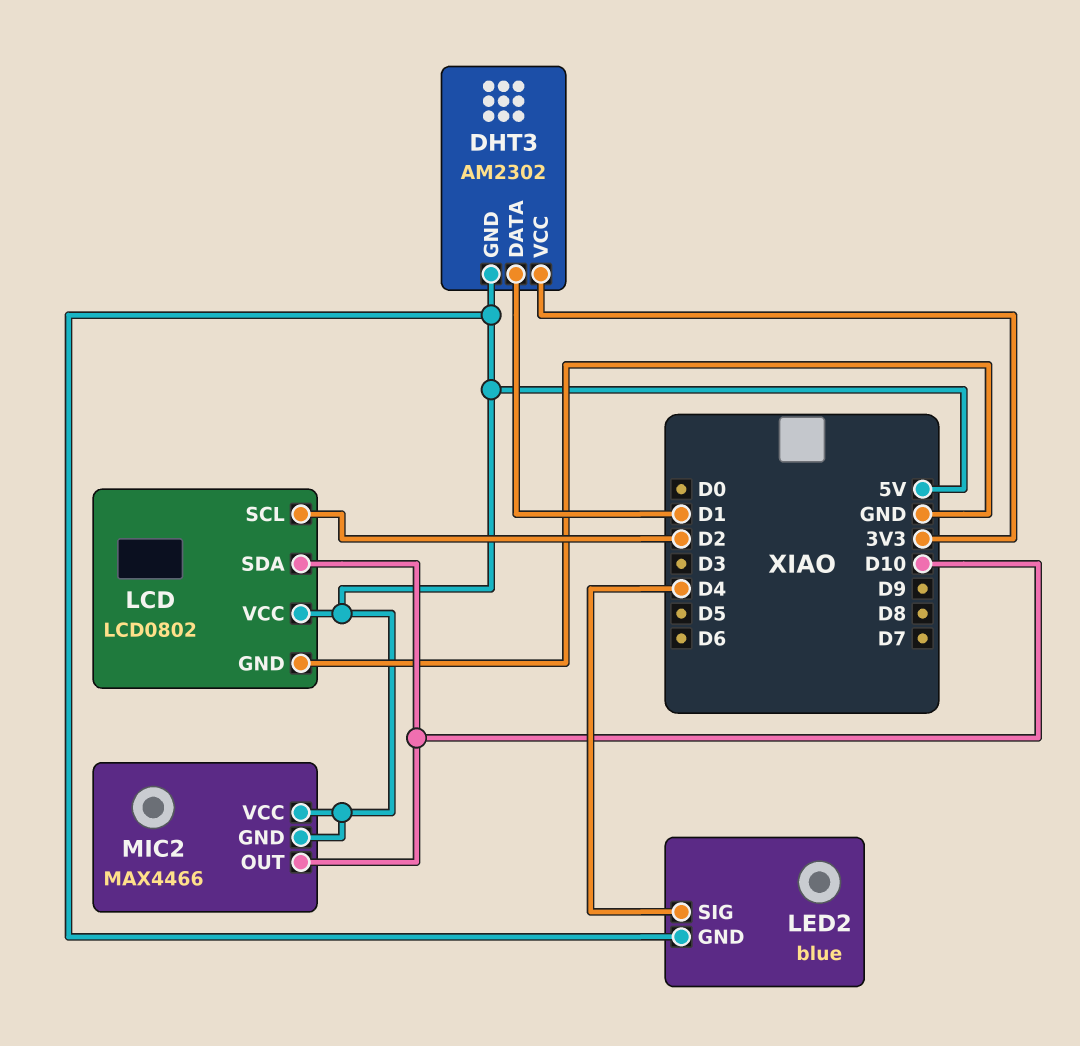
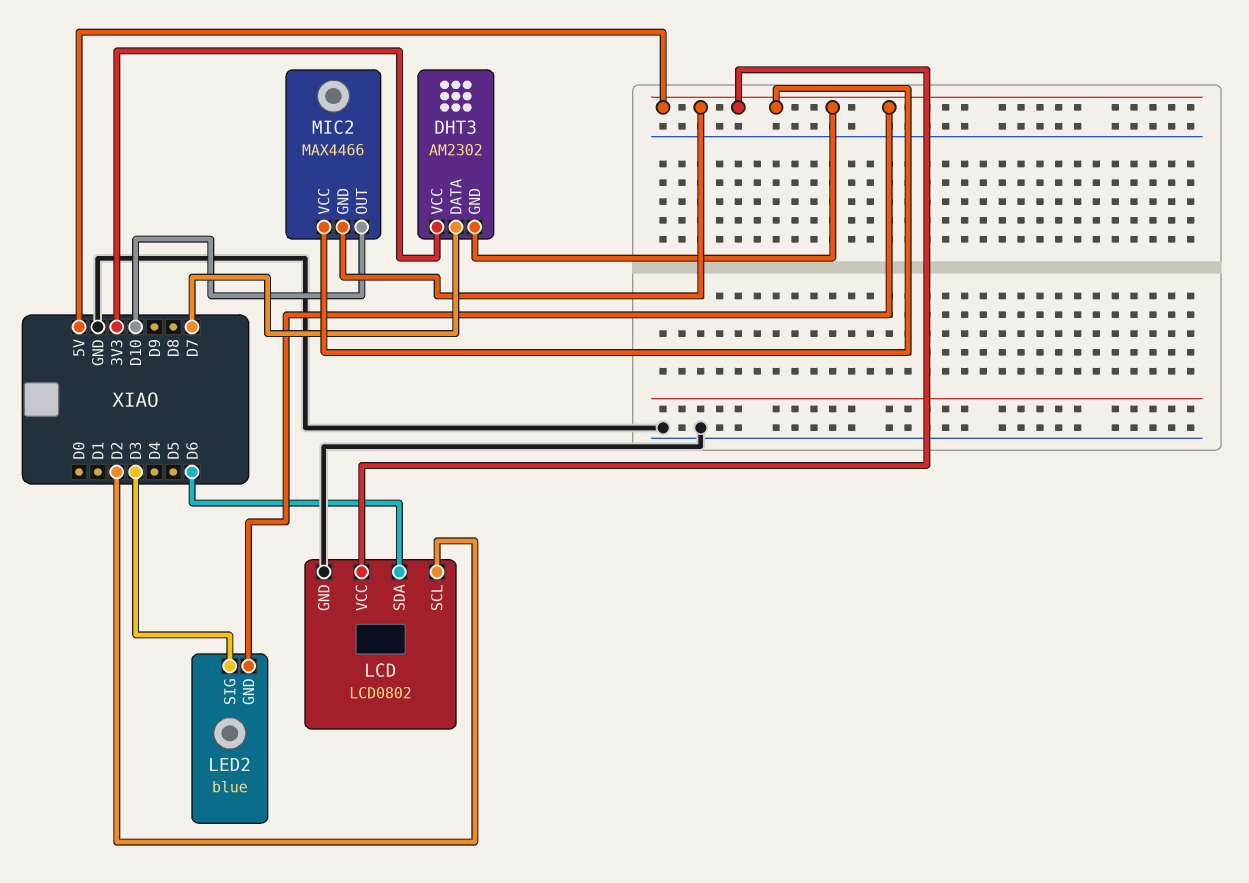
DHT3 pin DATA: D1 -> D7
LCD pin SDA: D10 -> D6
LED2 pin SIG: D4 -> D3

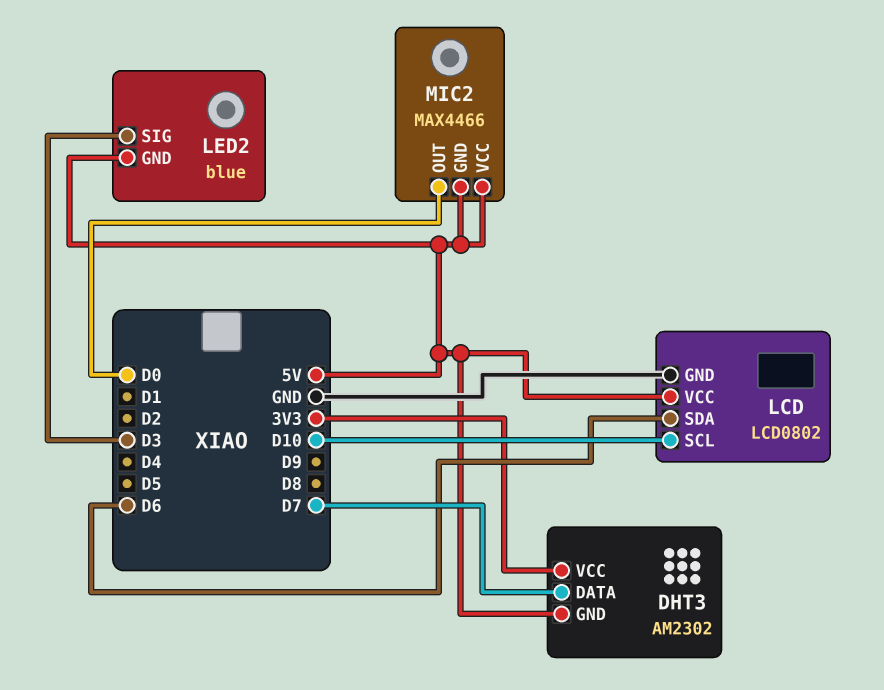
LCD pin SCL: D2 -> D10
MIC2 pin OUT: D10 -> D0

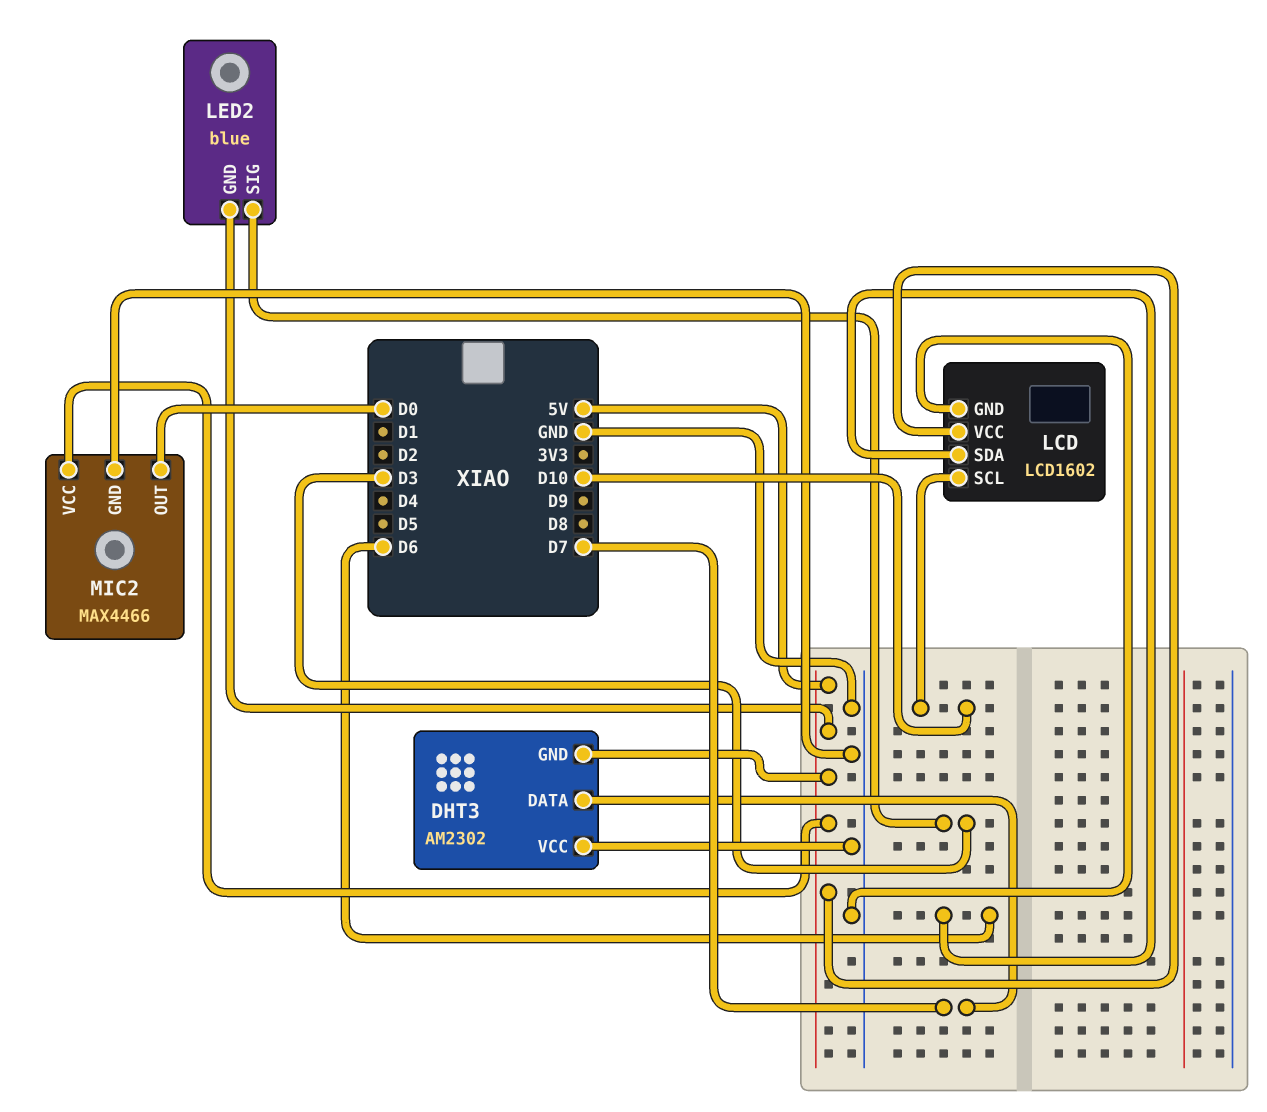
DHT3 pin VCC: 3V3 -> GND
LCD: LCD0802 -> LCD1602
MIC2 pin GND: 5V -> GND

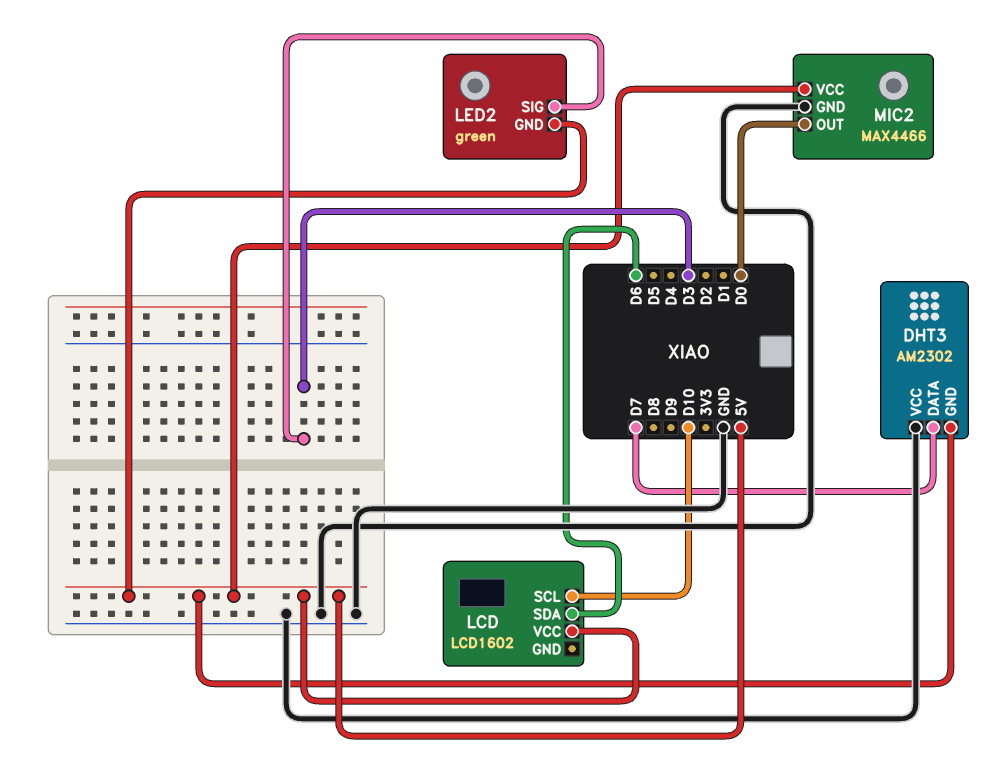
LCD pin GND: GND -> none
LED2: blue -> green

